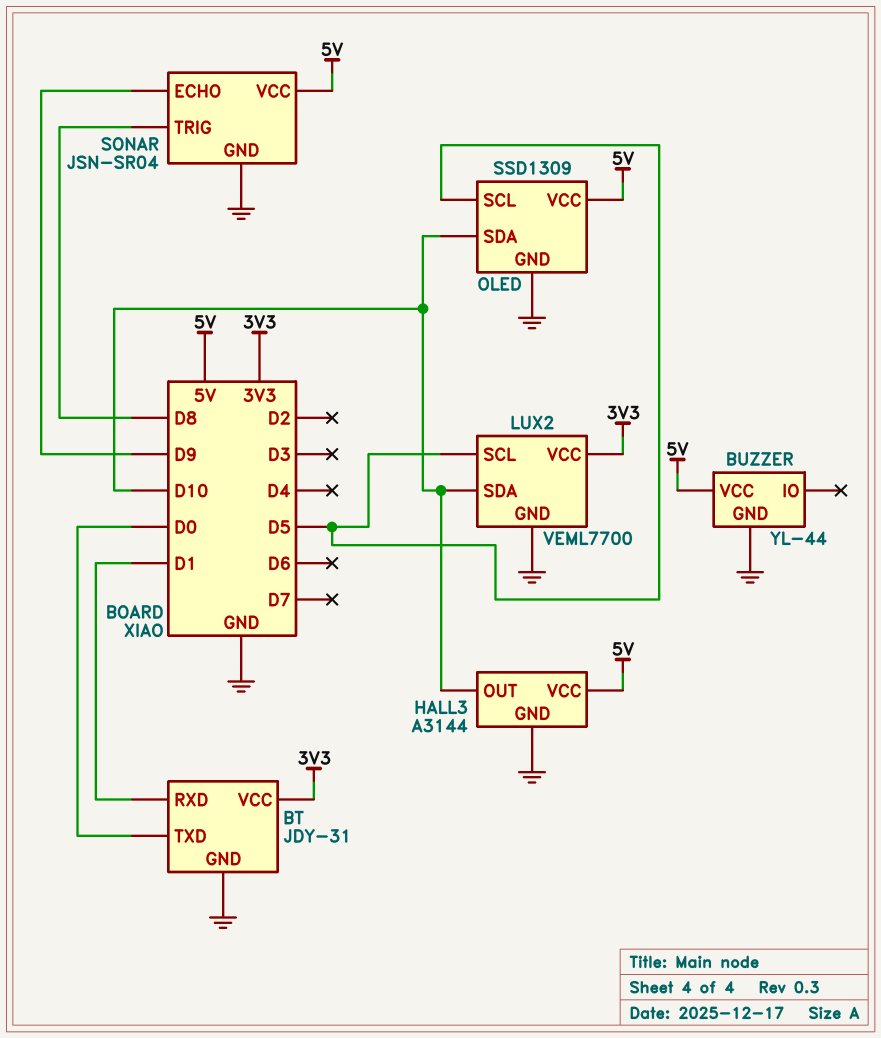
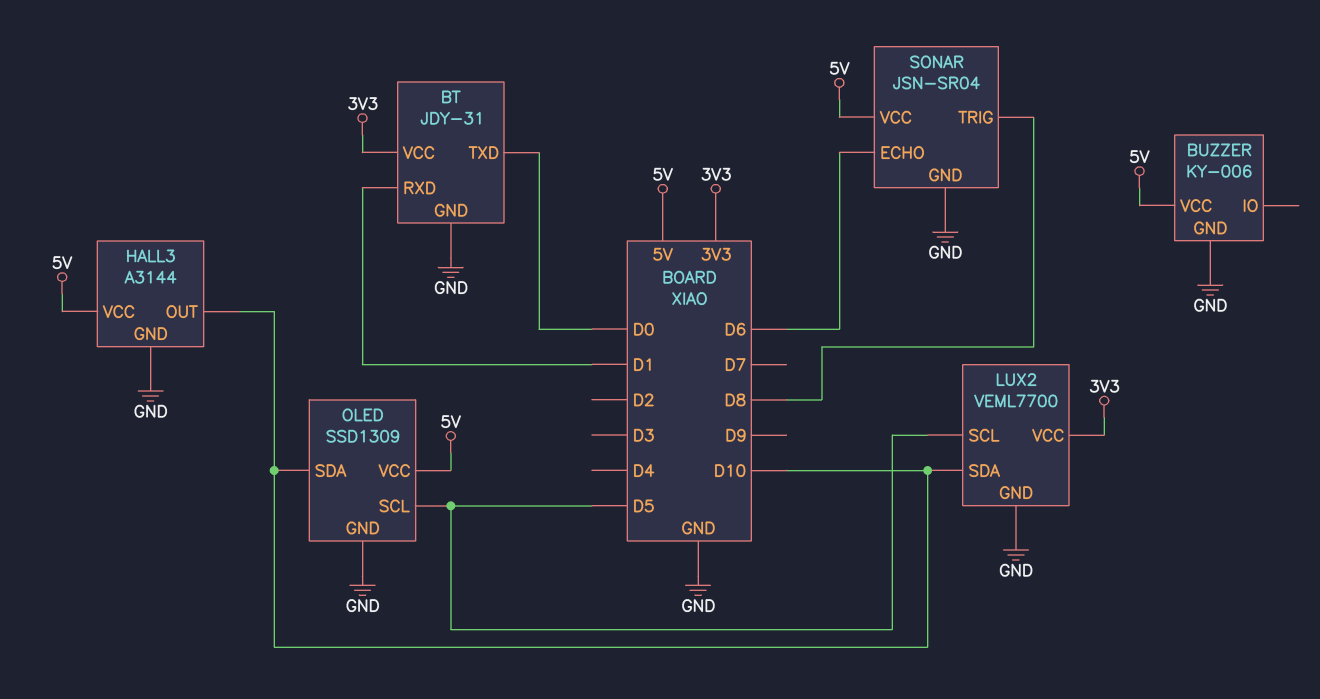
BUZZER: YL-44 -> KY-006
SONAR pin ECHO: D9 -> D6

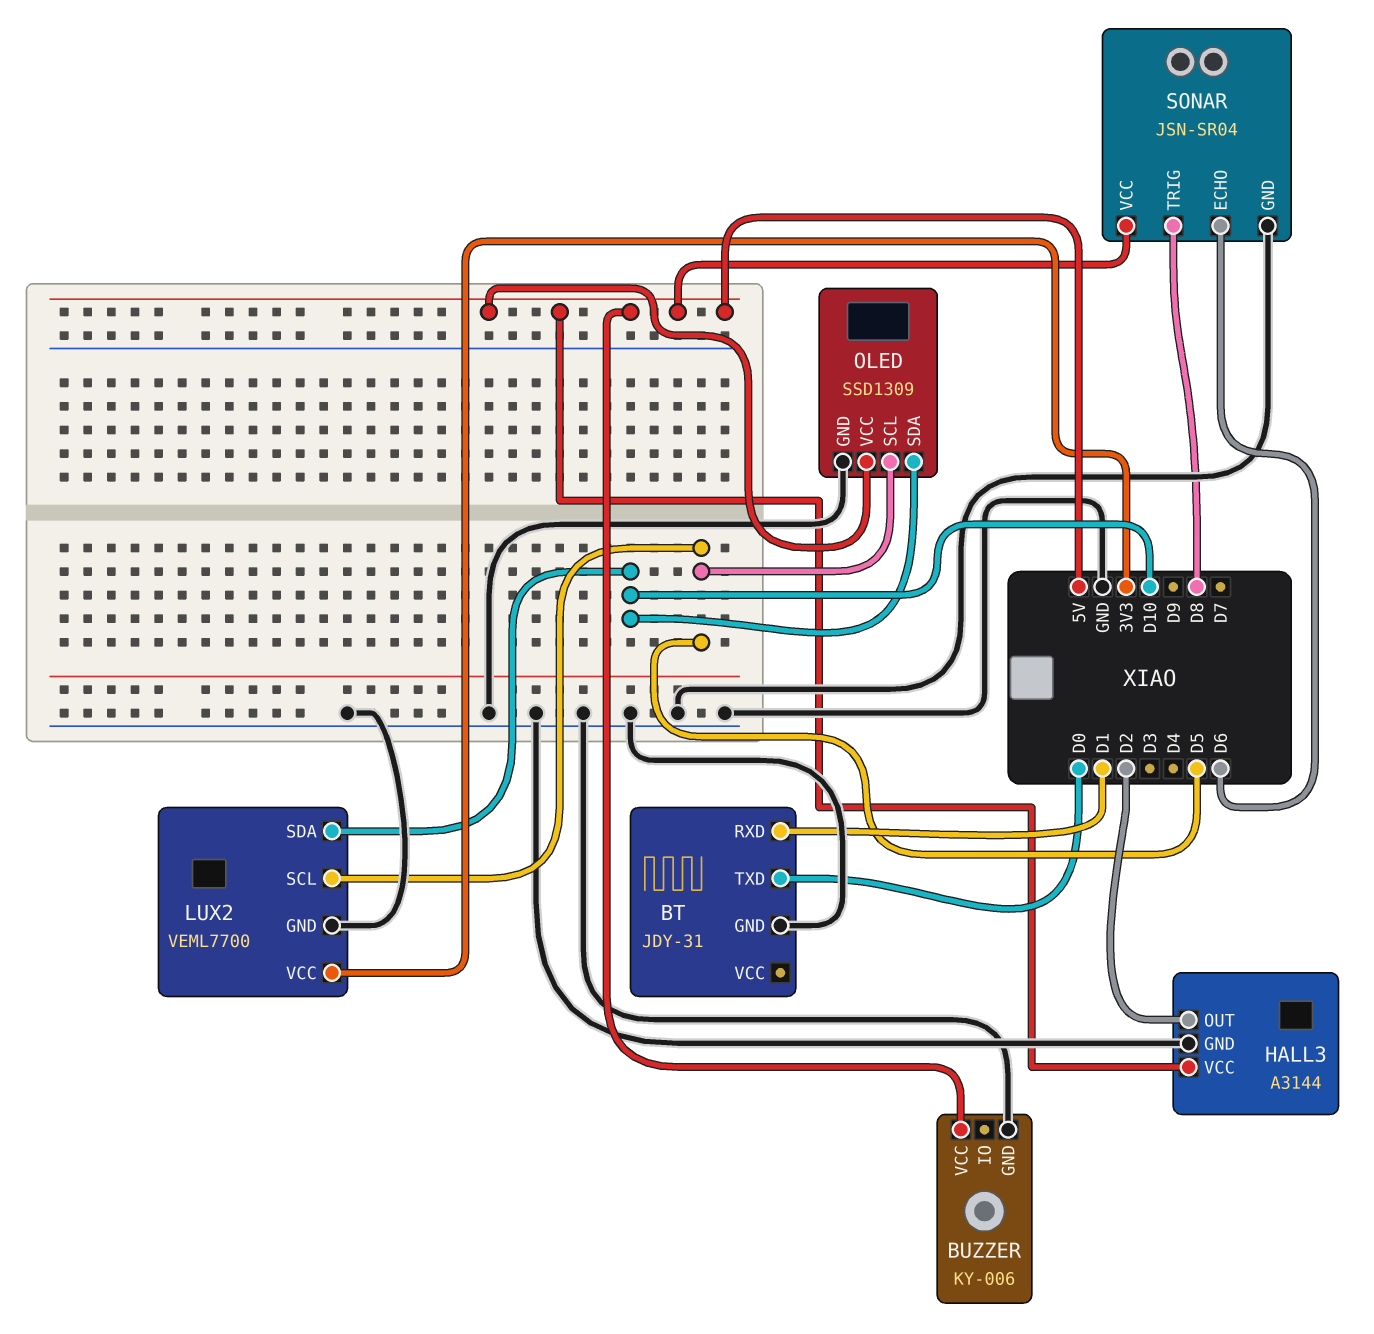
BT pin VCC: 3V3 -> none
HALL3 pin OUT: D10 -> D2

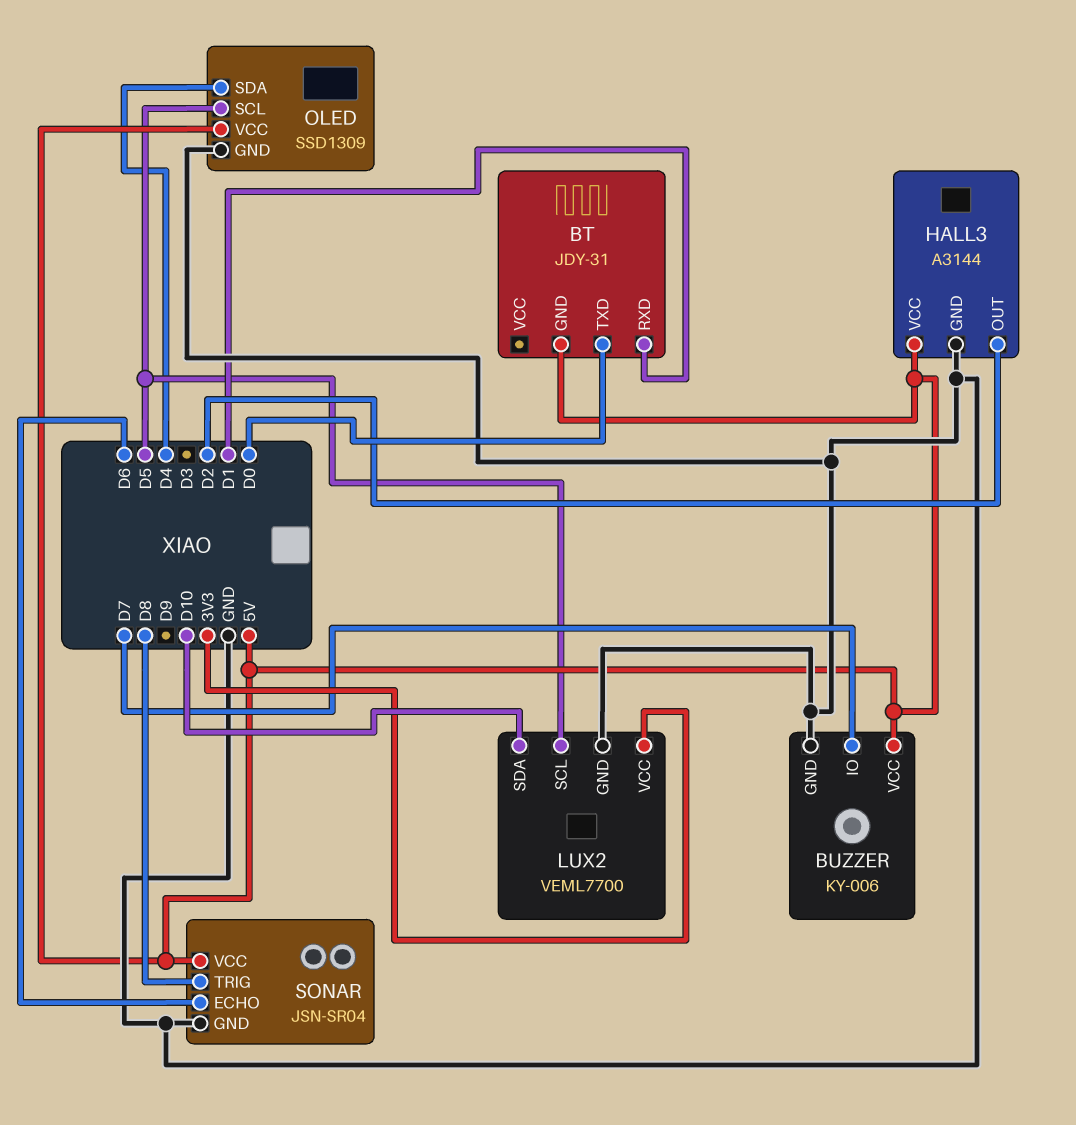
BT pin GND: GND -> 5V
BUZZER pin IO: none -> D7
OLED pin SDA: D10 -> D4

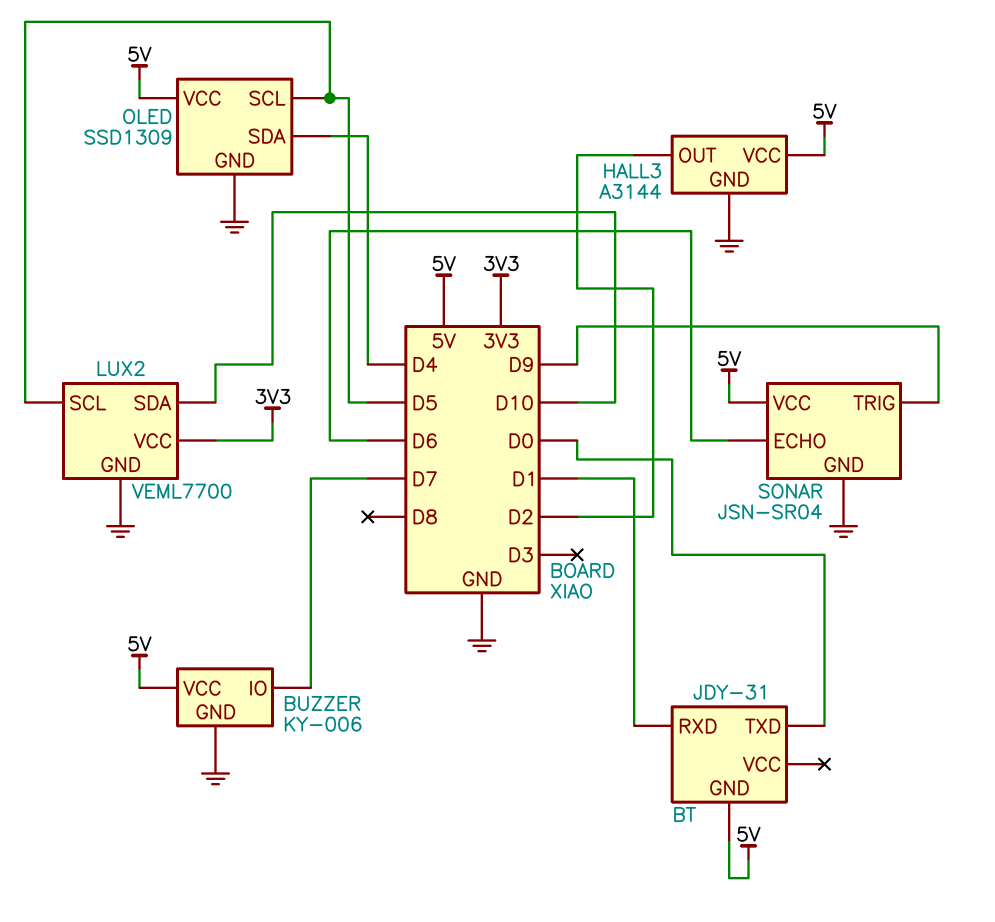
SONAR pin TRIG: D8 -> D9

